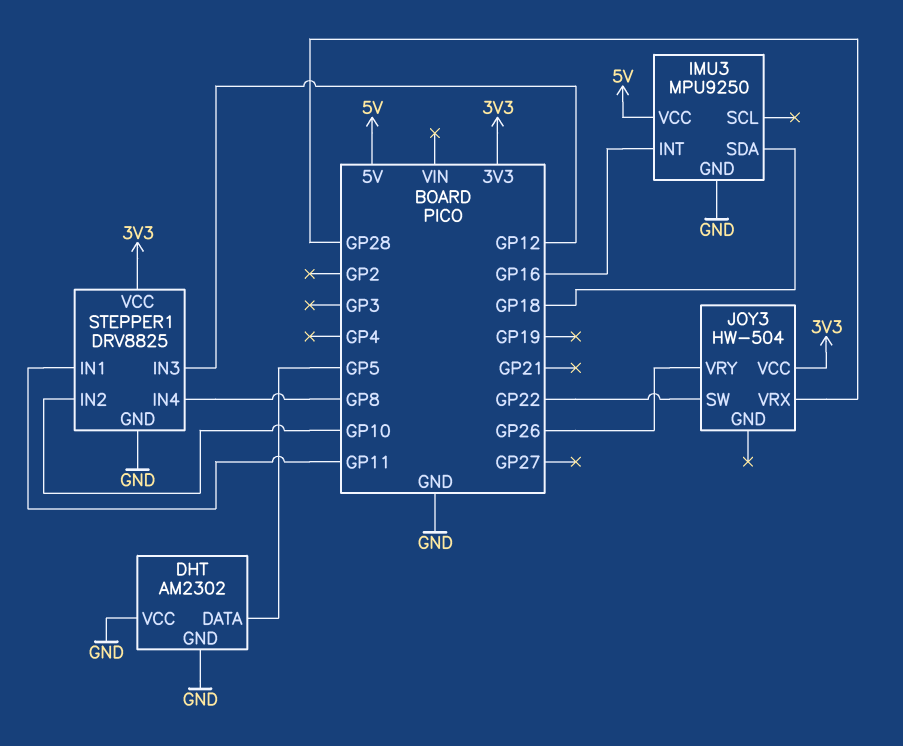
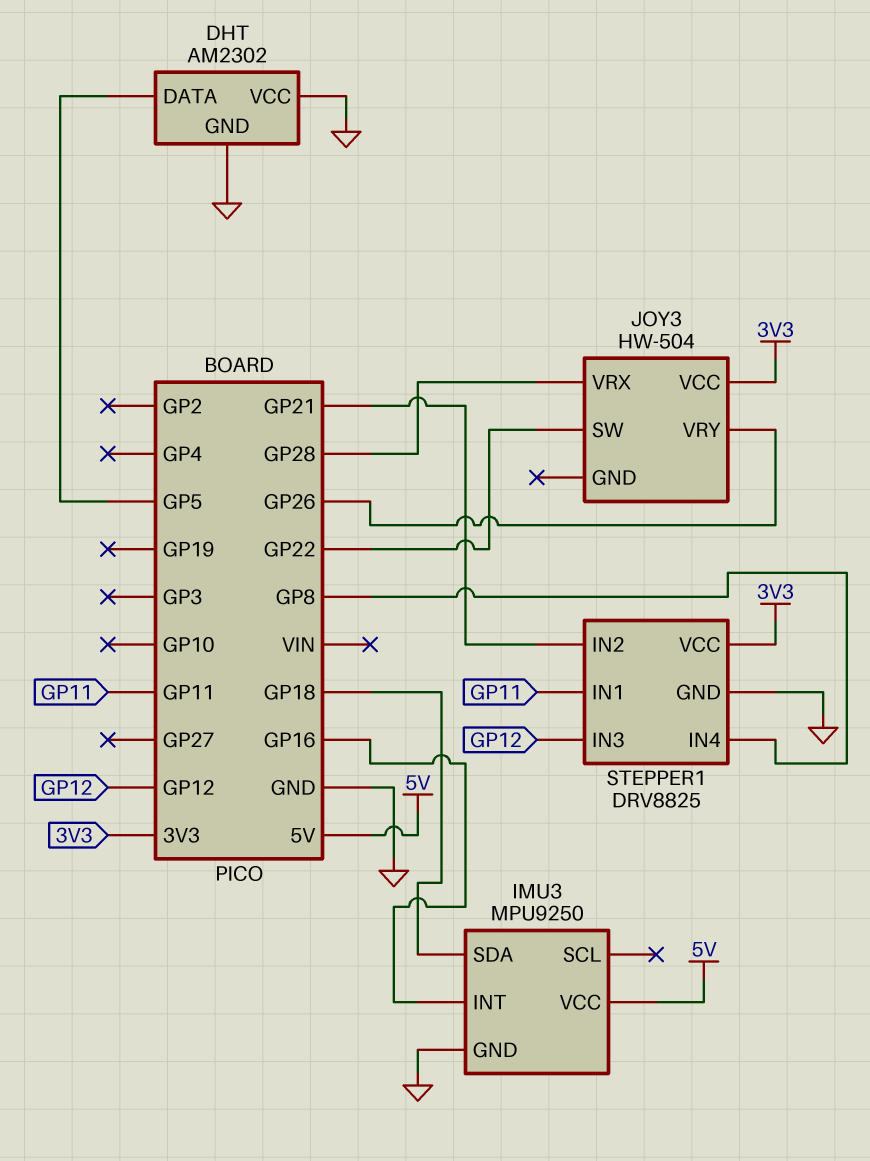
STEPPER1 pin IN2: GP10 -> GP21

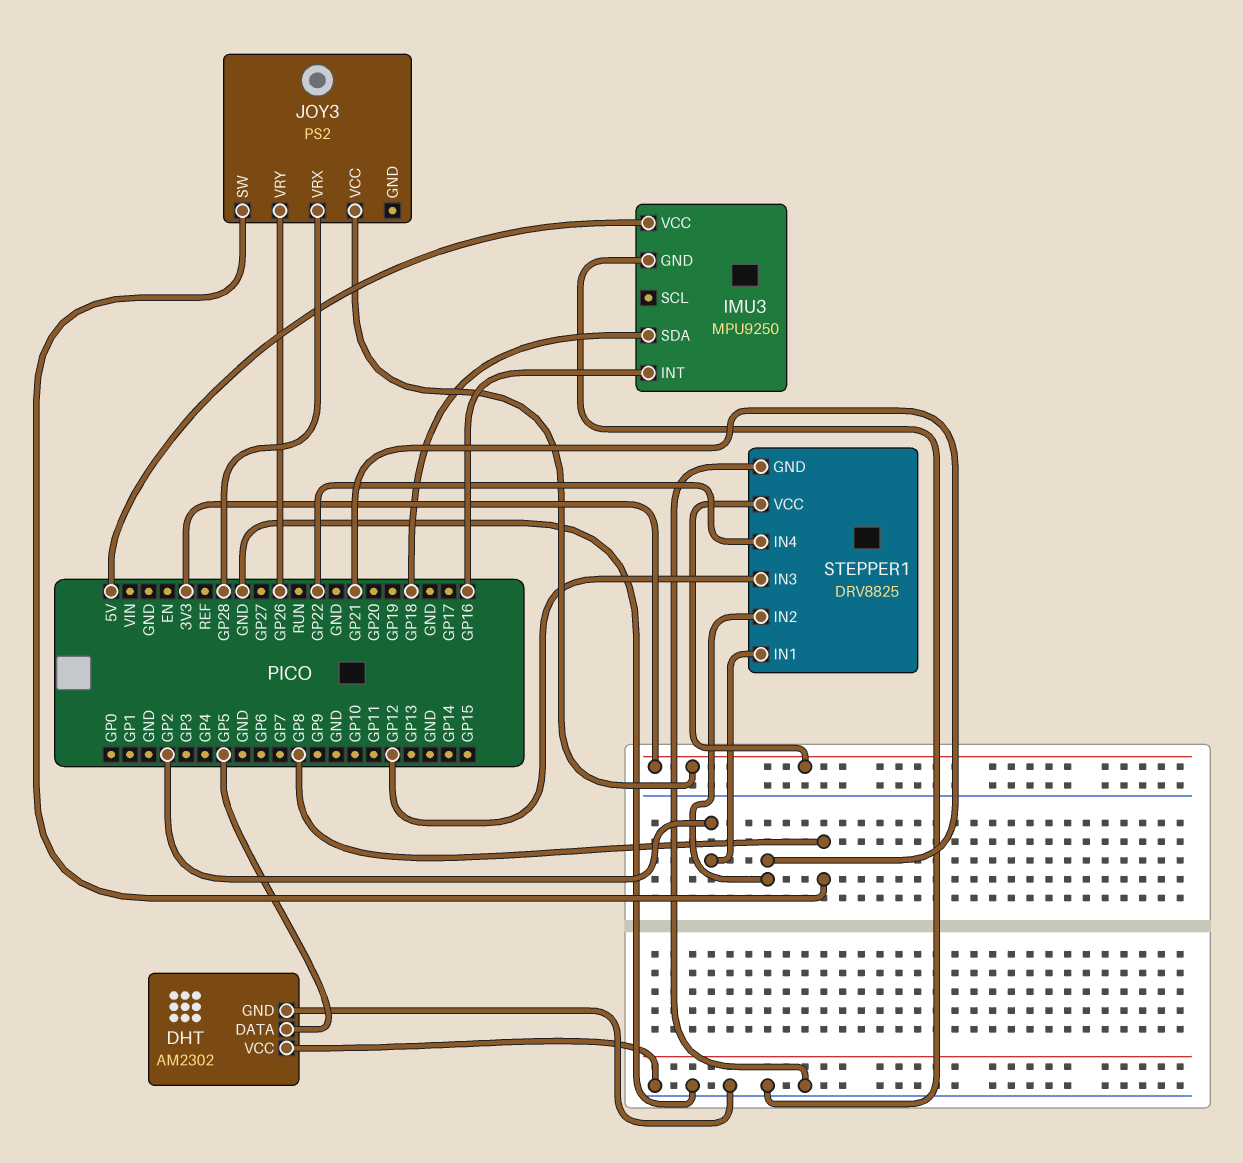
JOY3: HW-504 -> PS2
JOY3 pin SW: GP22 -> GP8
STEPPER1 pin IN1: GP11 -> GP2
STEPPER1 pin IN4: GP8 -> GP22

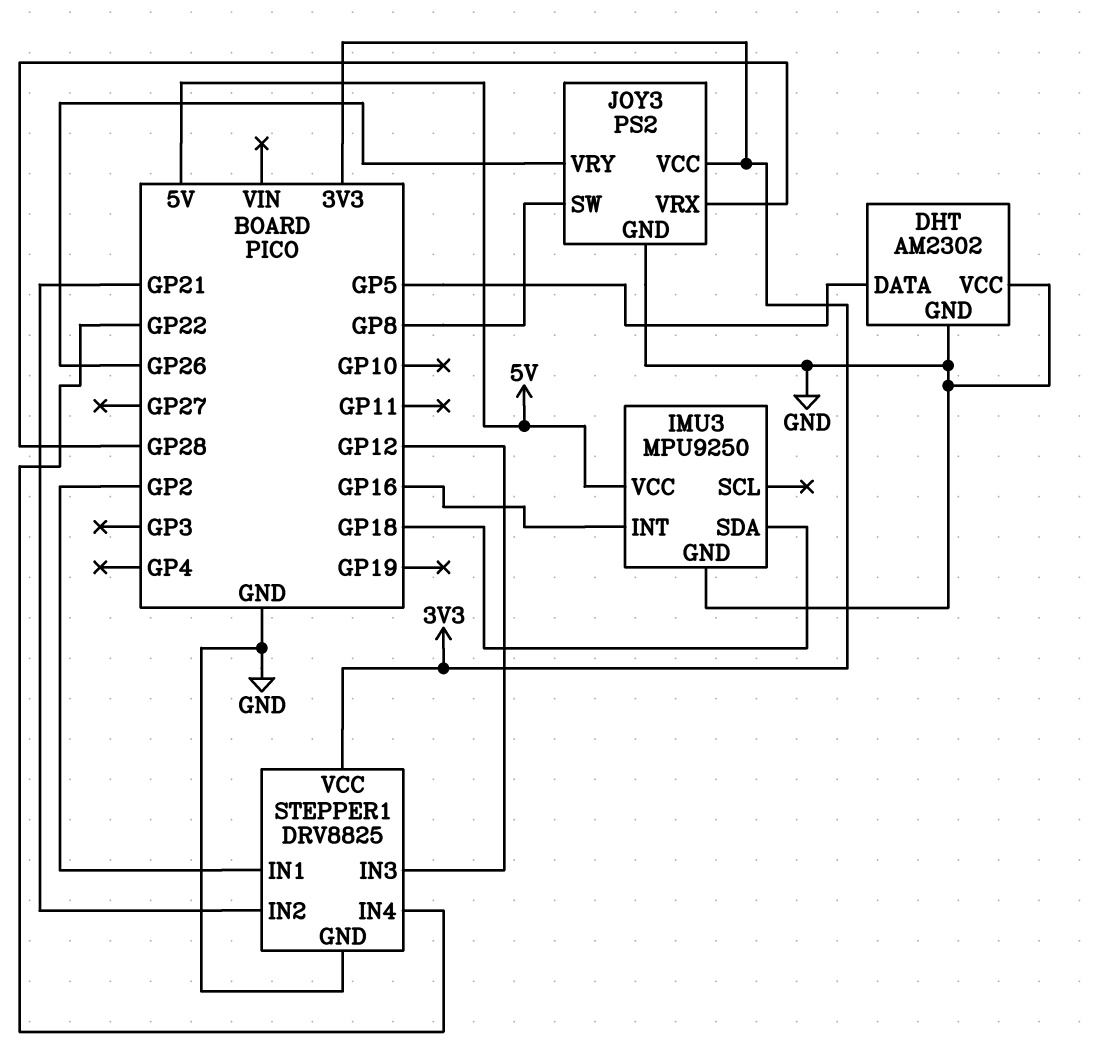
JOY3 pin GND: none -> GND

